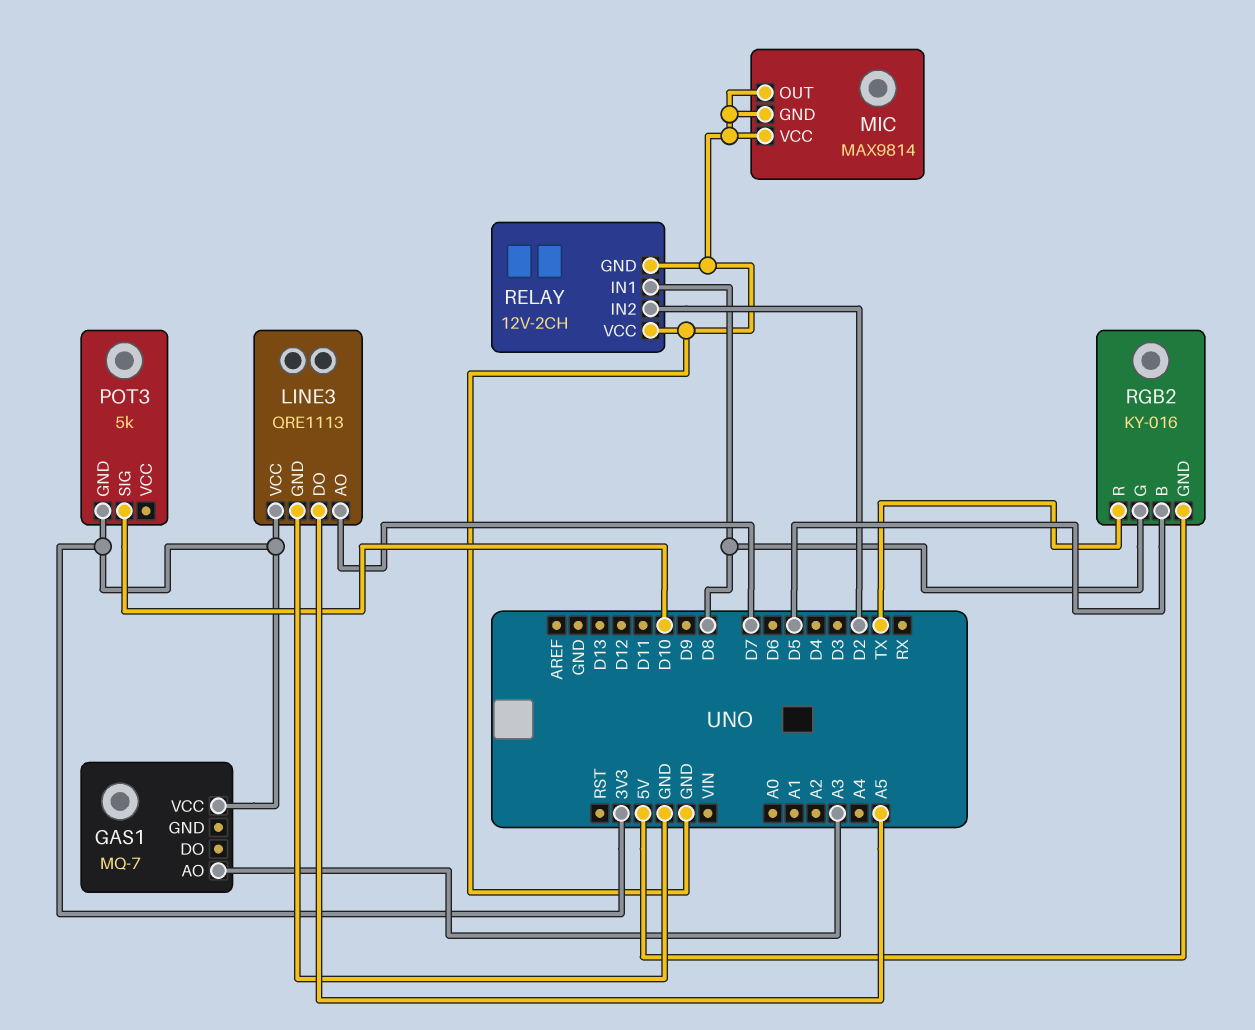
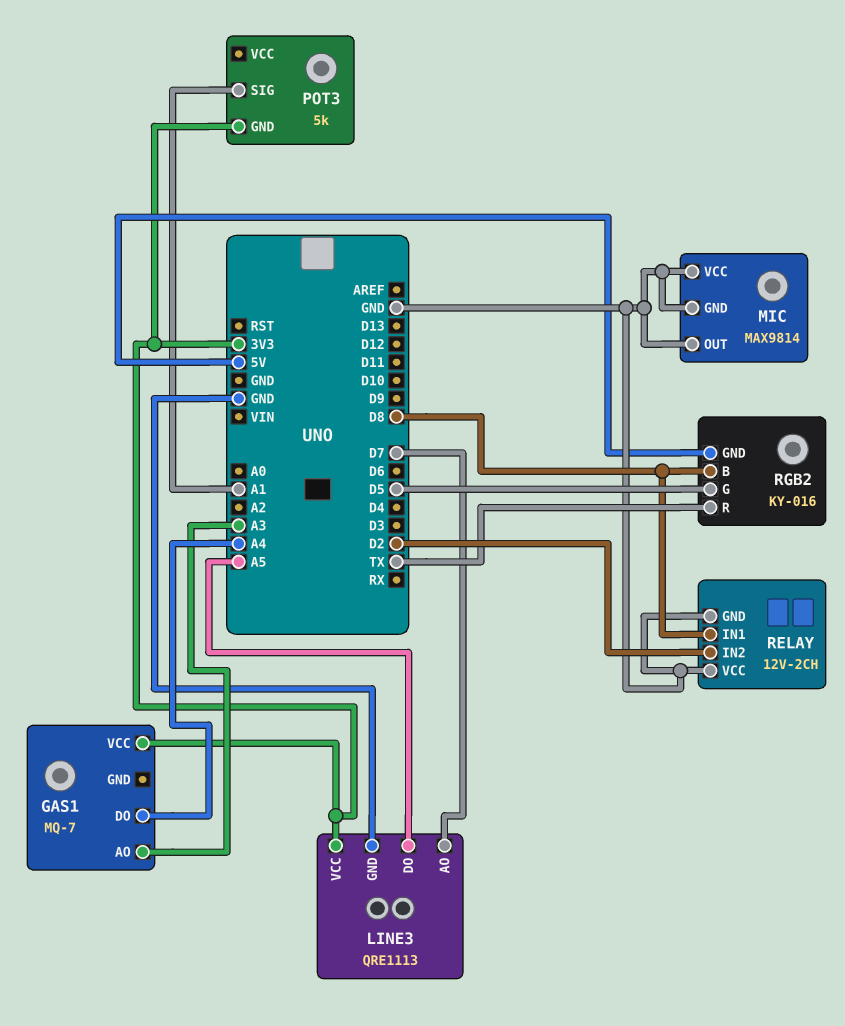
GAS1 pin DO: none -> A4
POT3 pin SIG: D10 -> A1
RGB2 pin B: D5 -> D8
RGB2 pin G: D8 -> D5

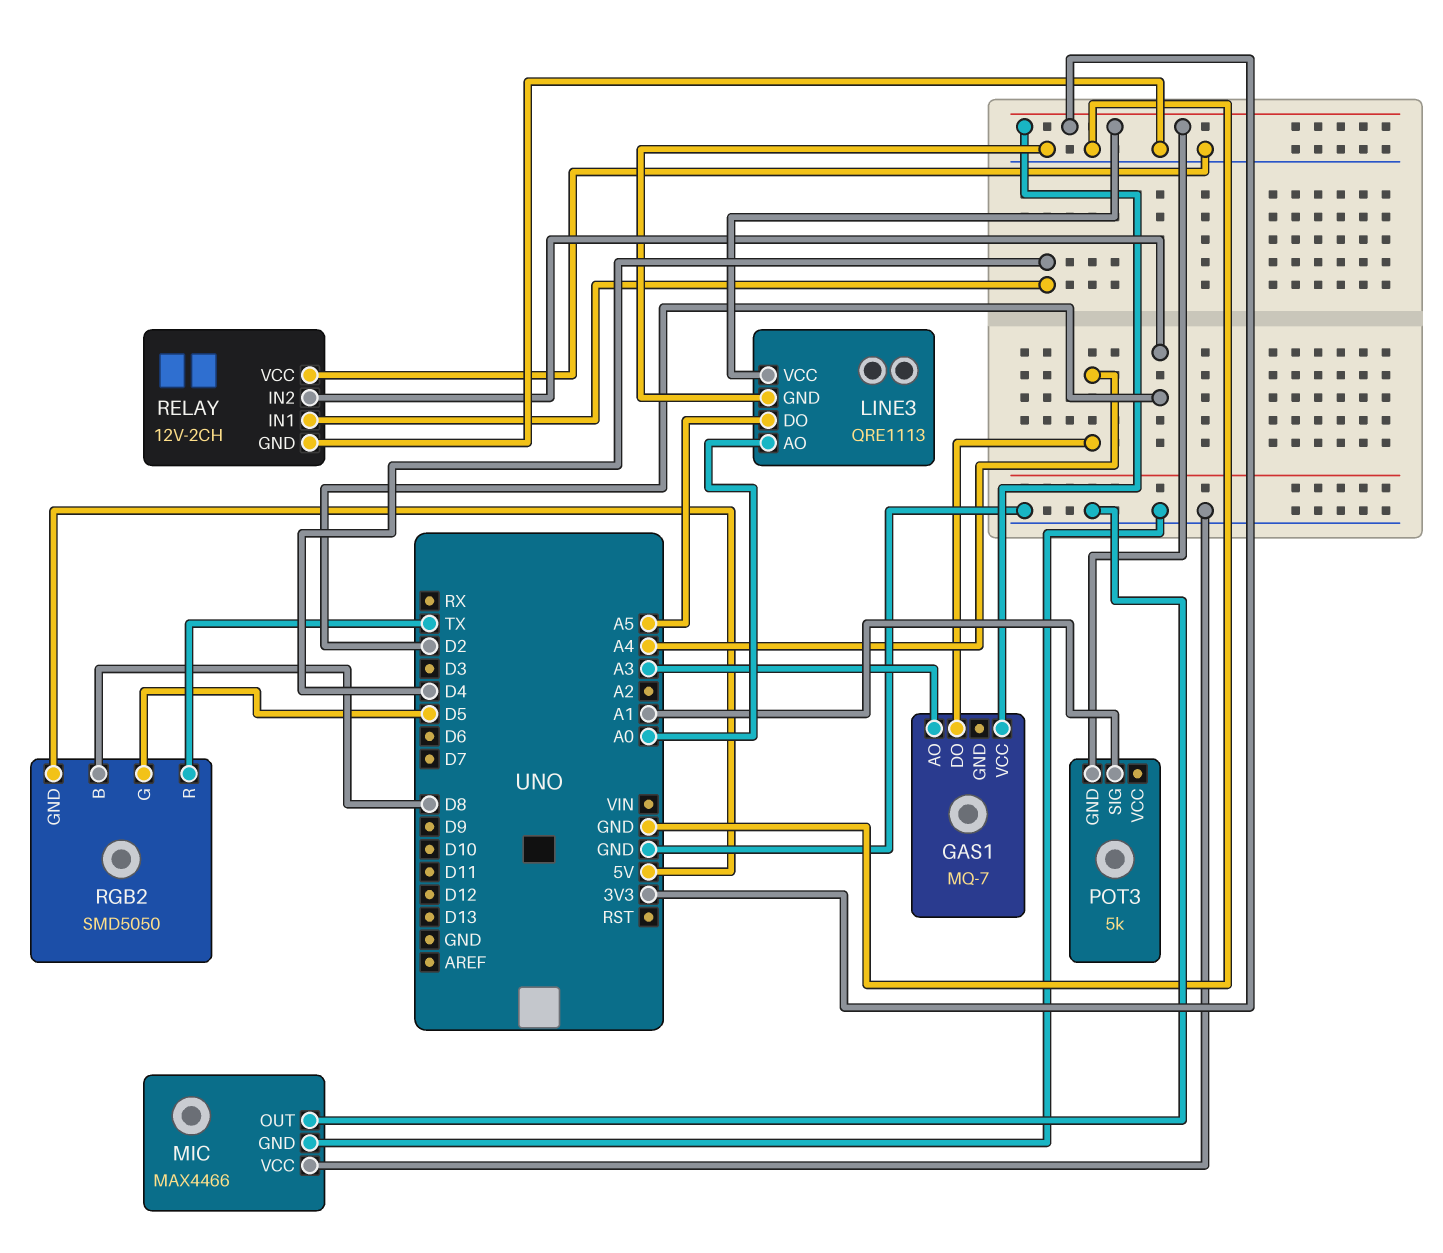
LINE3 pin AO: D7 -> A0
MIC: MAX9814 -> MAX4466
RELAY pin IN1: D8 -> D4
RGB2: KY-016 -> SMD5050

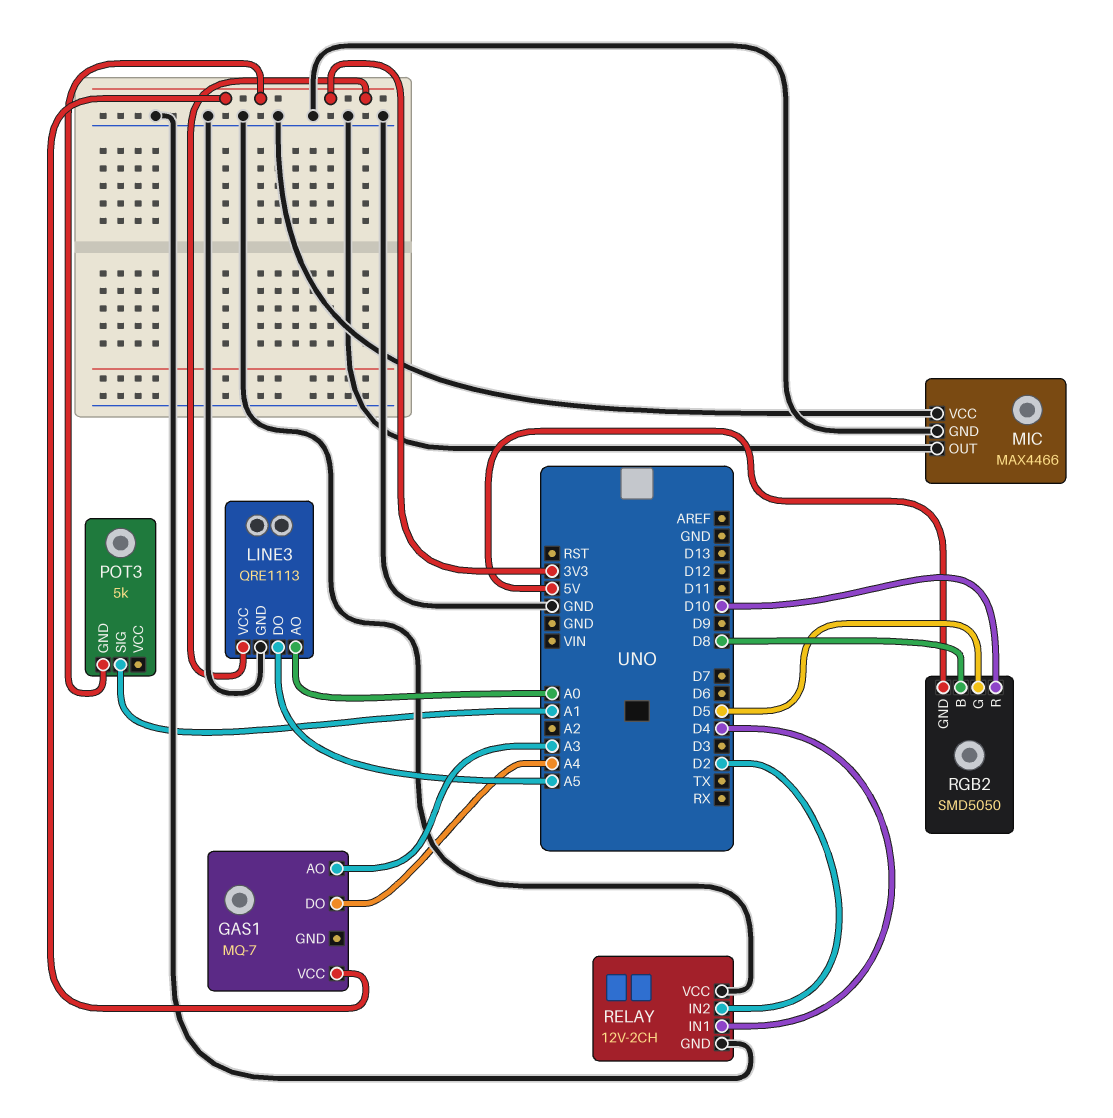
RGB2 pin R: TX -> D10

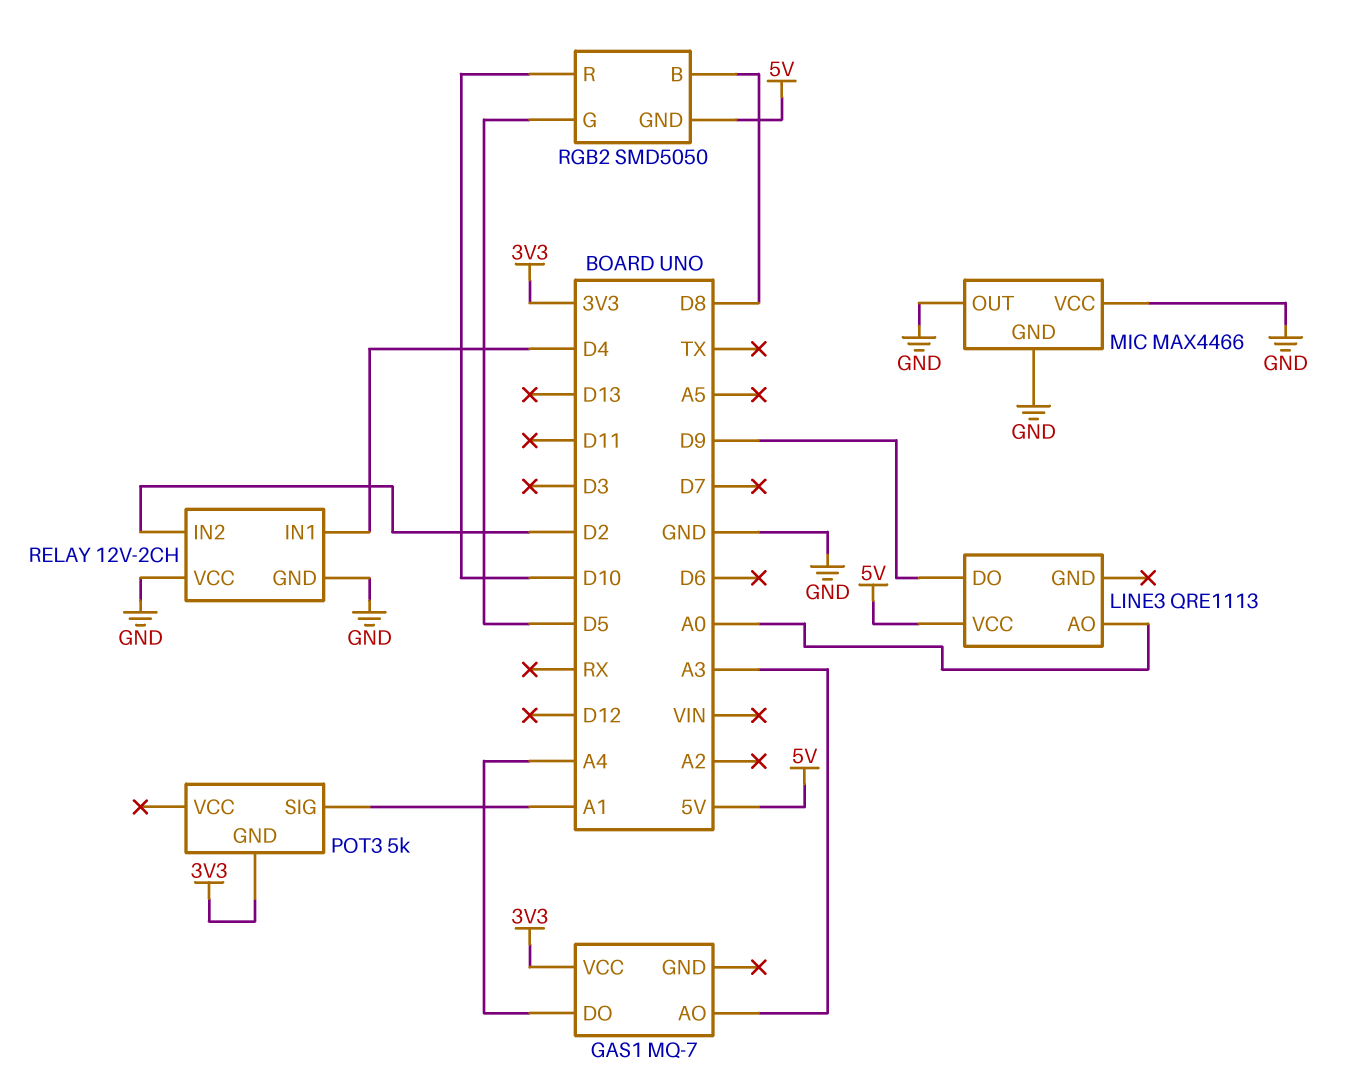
LINE3 pin DO: A5 -> D9
LINE3 pin GND: GND -> none
LINE3 pin VCC: 3V3 -> 5V

